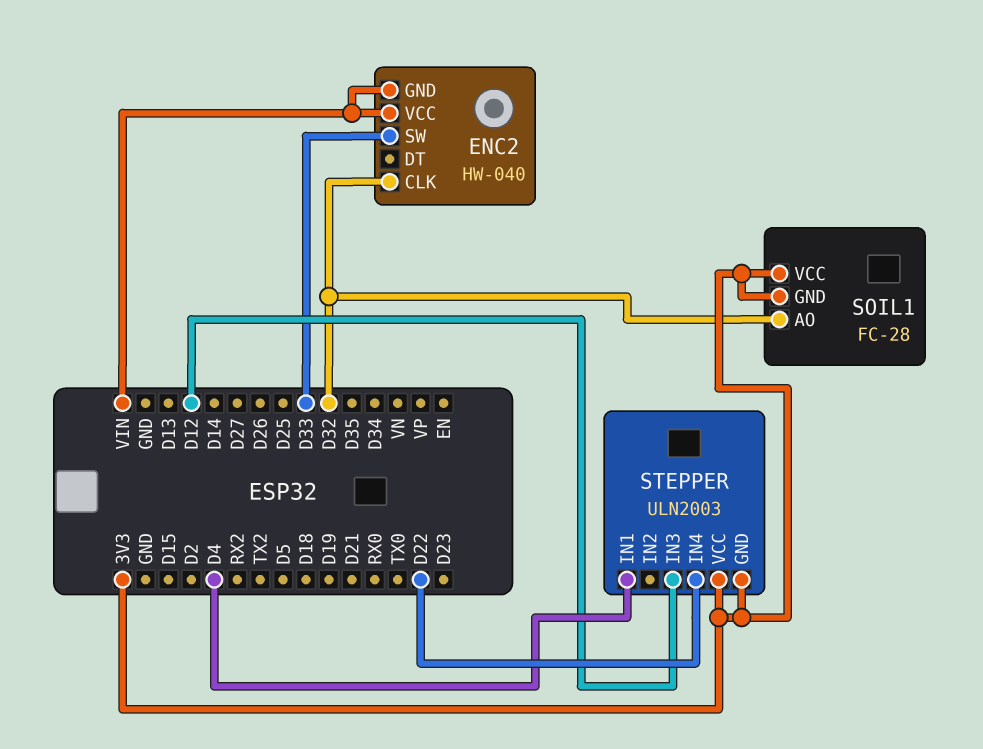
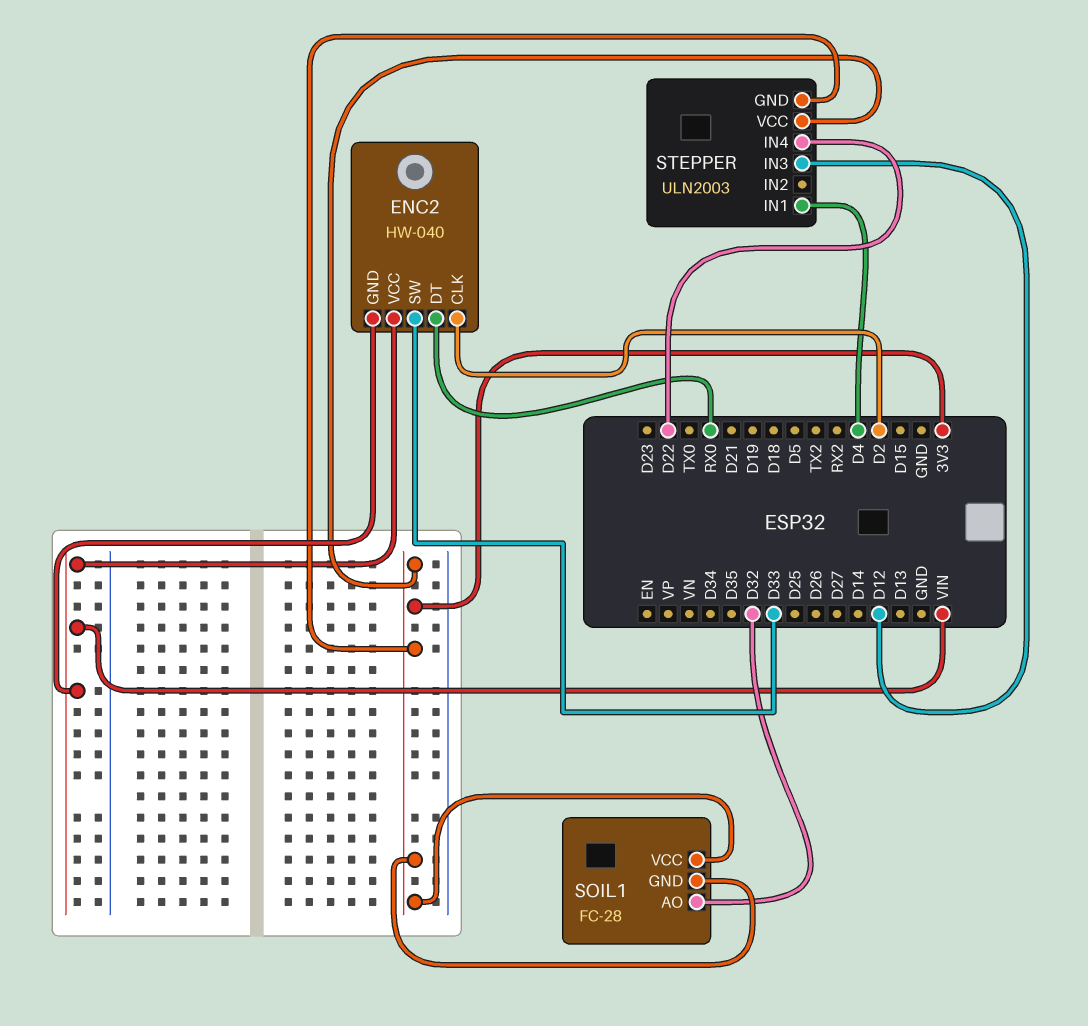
ENC2 pin CLK: D32 -> D2
ENC2 pin DT: none -> RX0

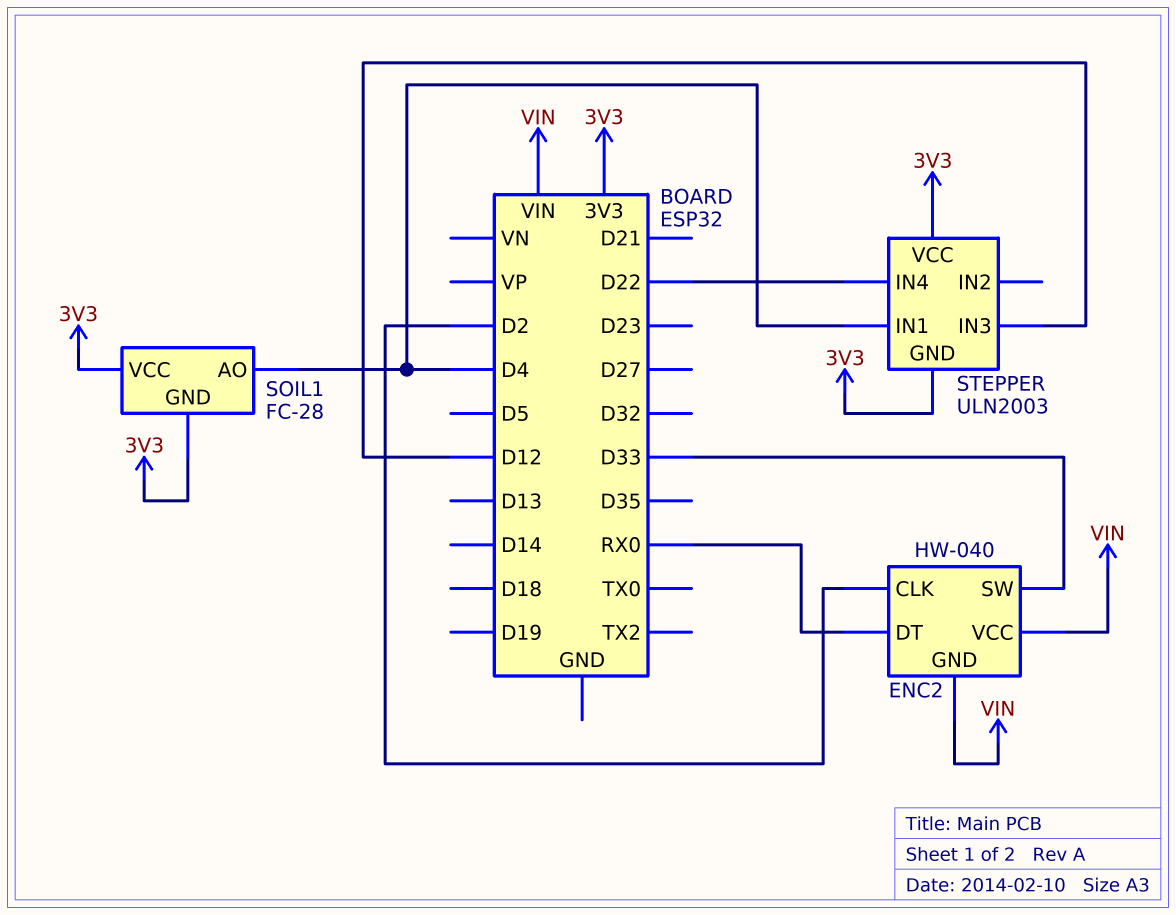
SOIL1 pin AO: D32 -> D4

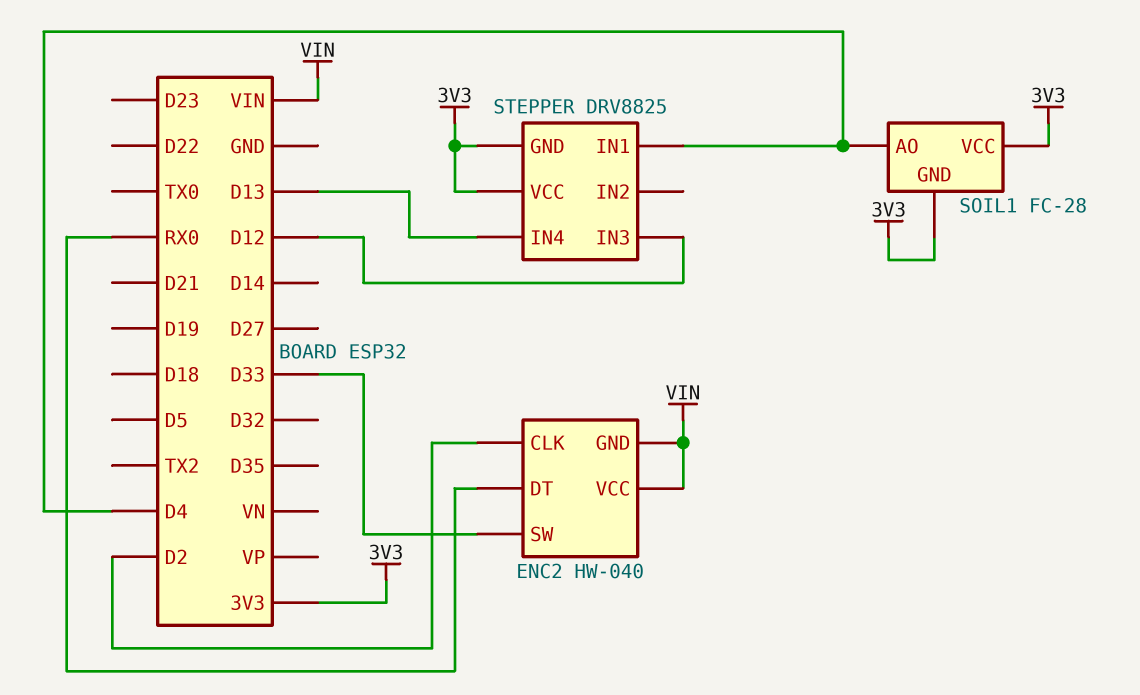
STEPPER: ULN2003 -> DRV8825
STEPPER pin IN4: D22 -> D13

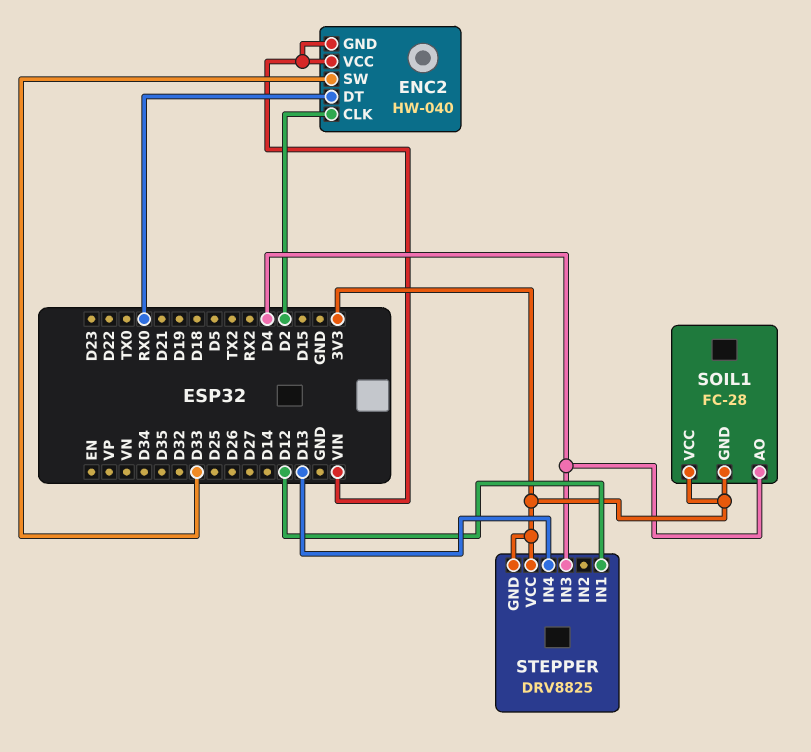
STEPPER pin IN1: D4 -> D12
STEPPER pin IN3: D12 -> D4

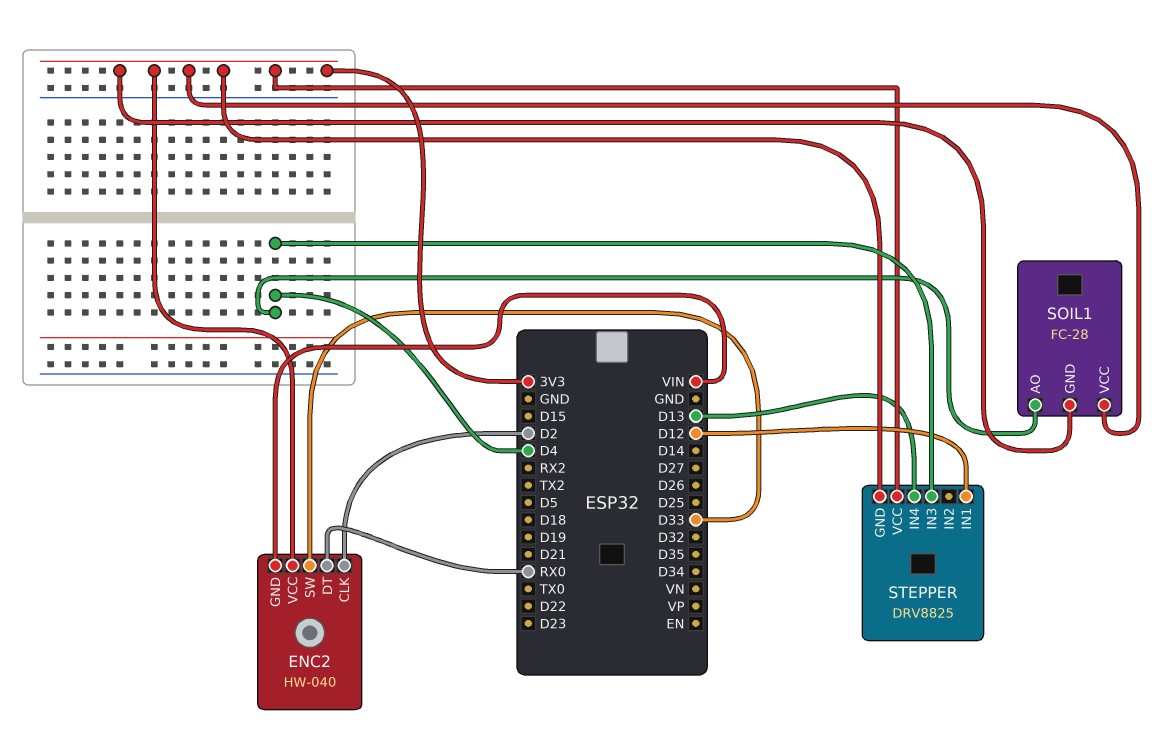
ENC2 pin VCC: VIN -> 3V3

